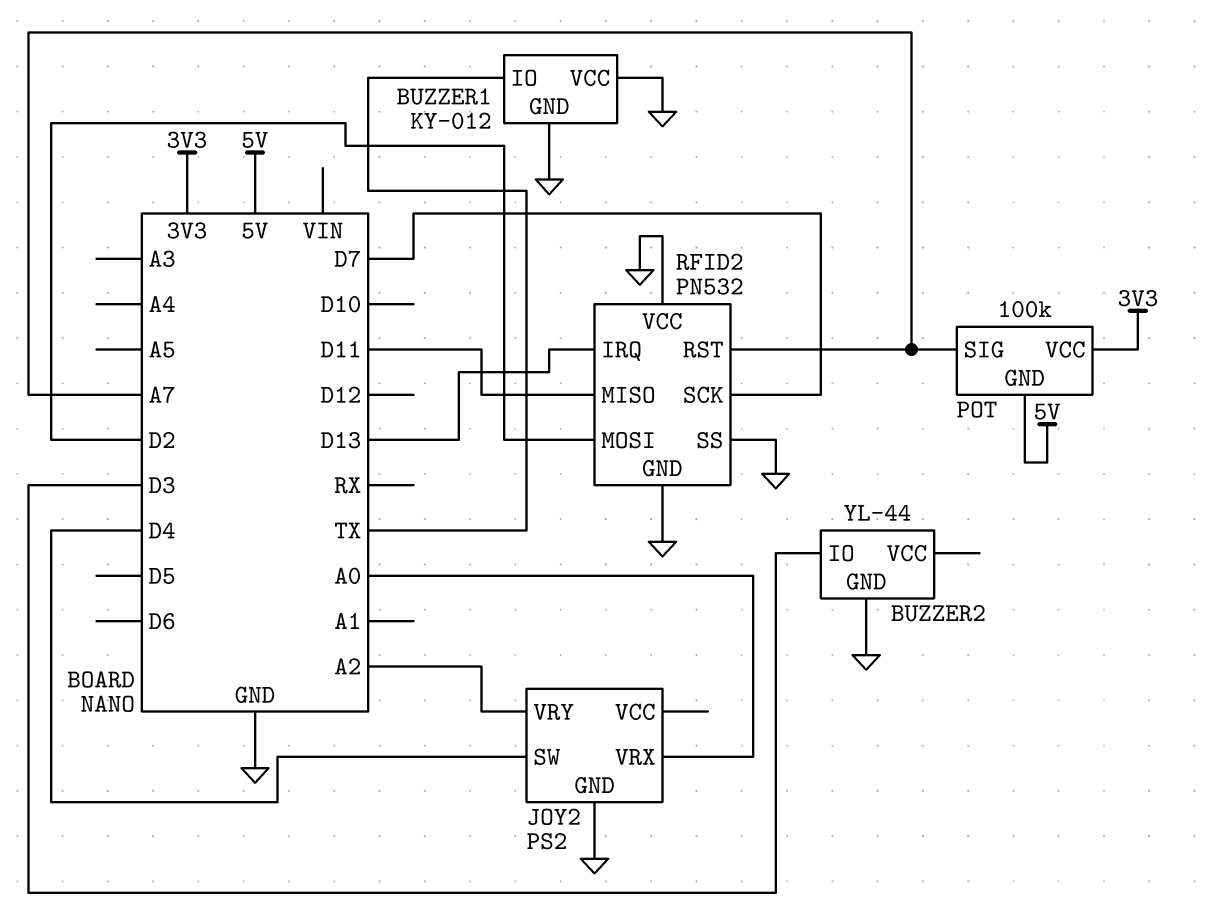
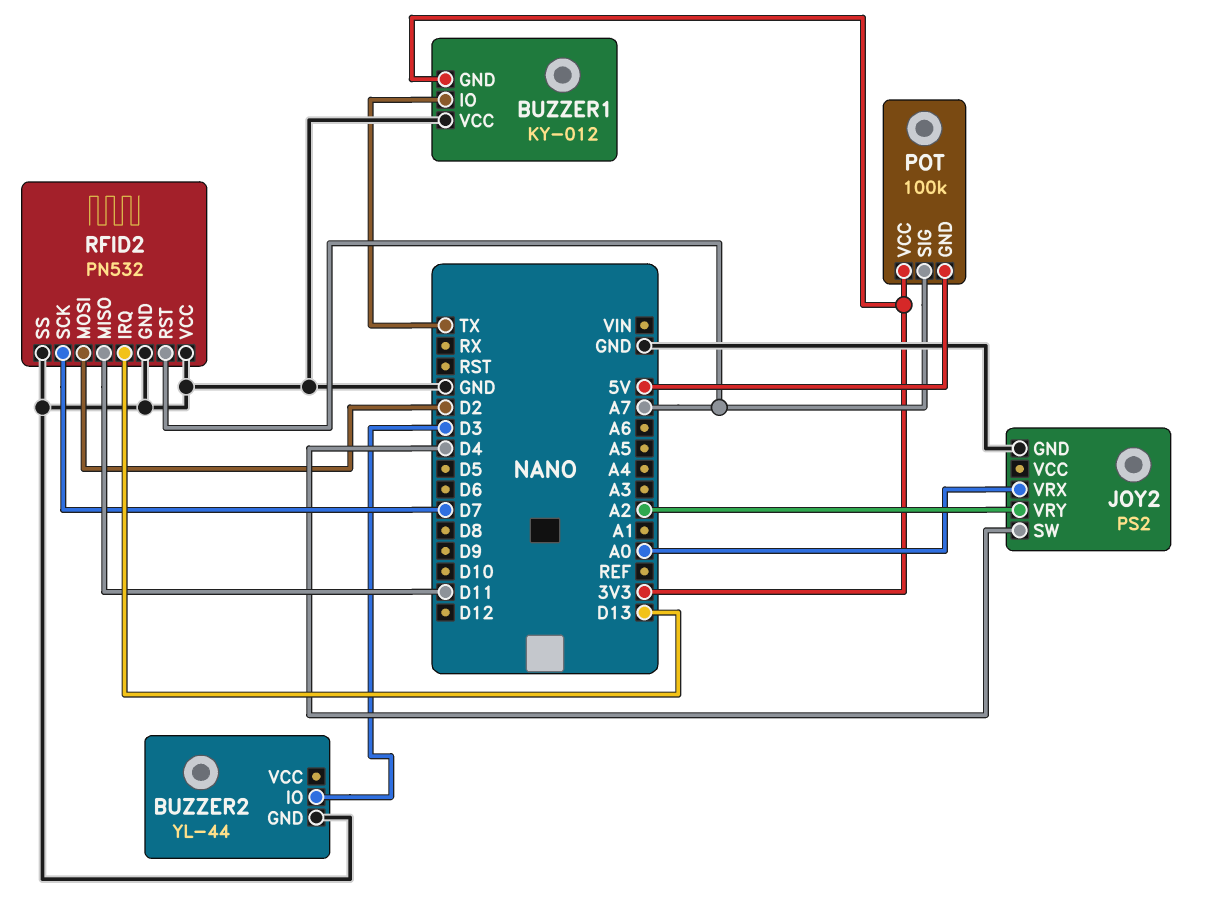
BUZZER1 pin GND: GND -> 3V3

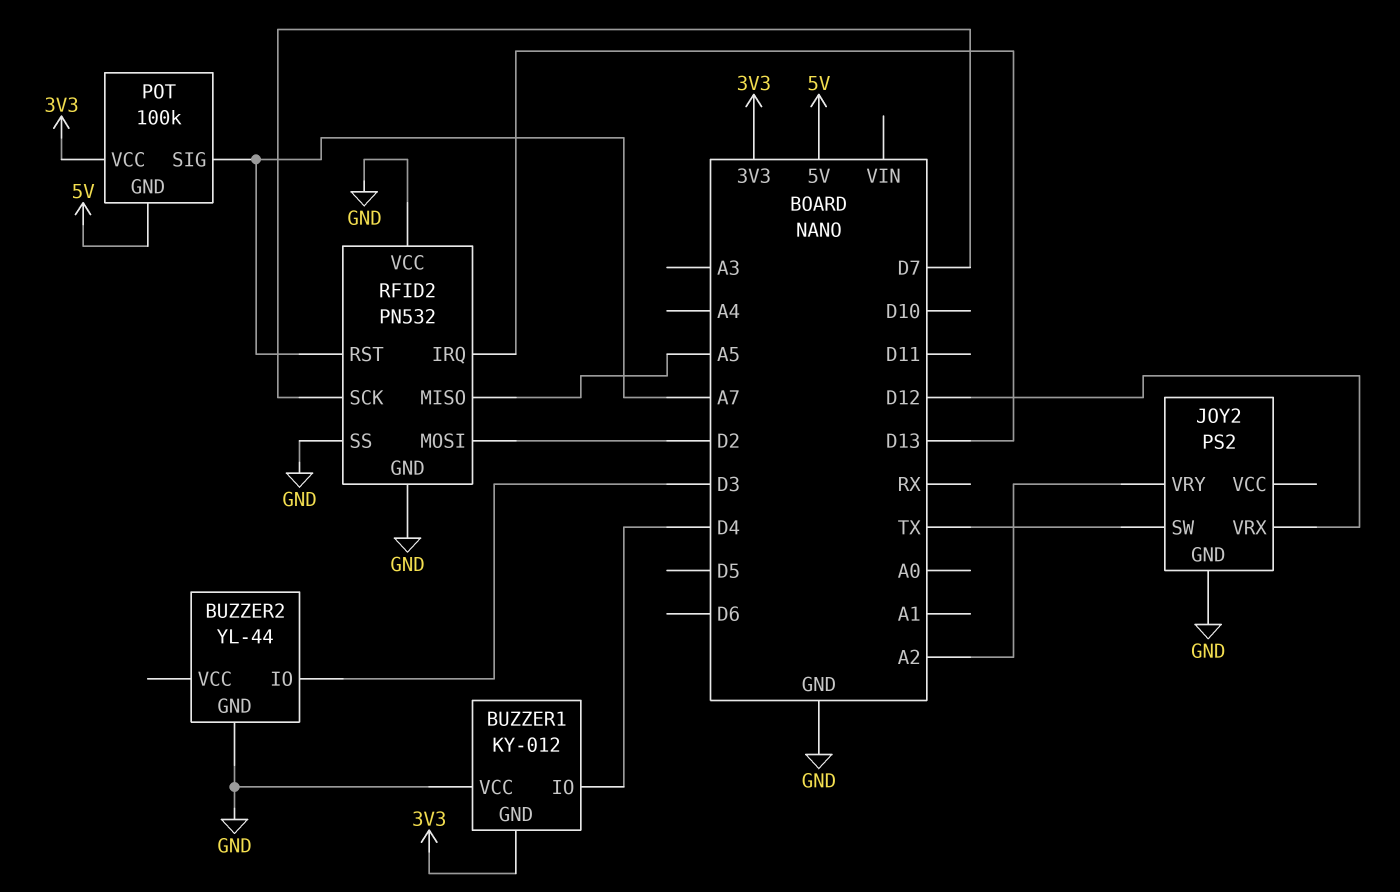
BUZZER1 pin IO: TX -> D4
JOY2 pin SW: D4 -> TX
JOY2 pin VRX: A0 -> D12
RFID2 pin MISO: D11 -> A5

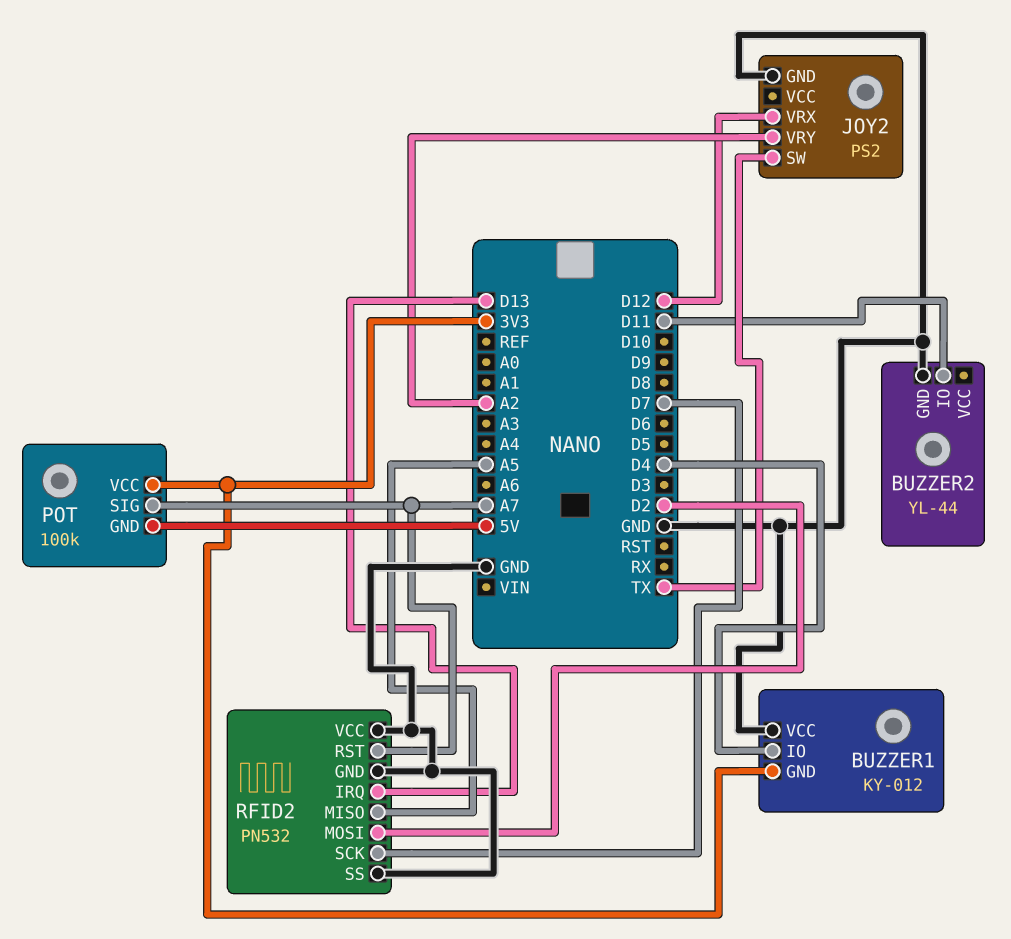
BUZZER2 pin IO: D3 -> D11

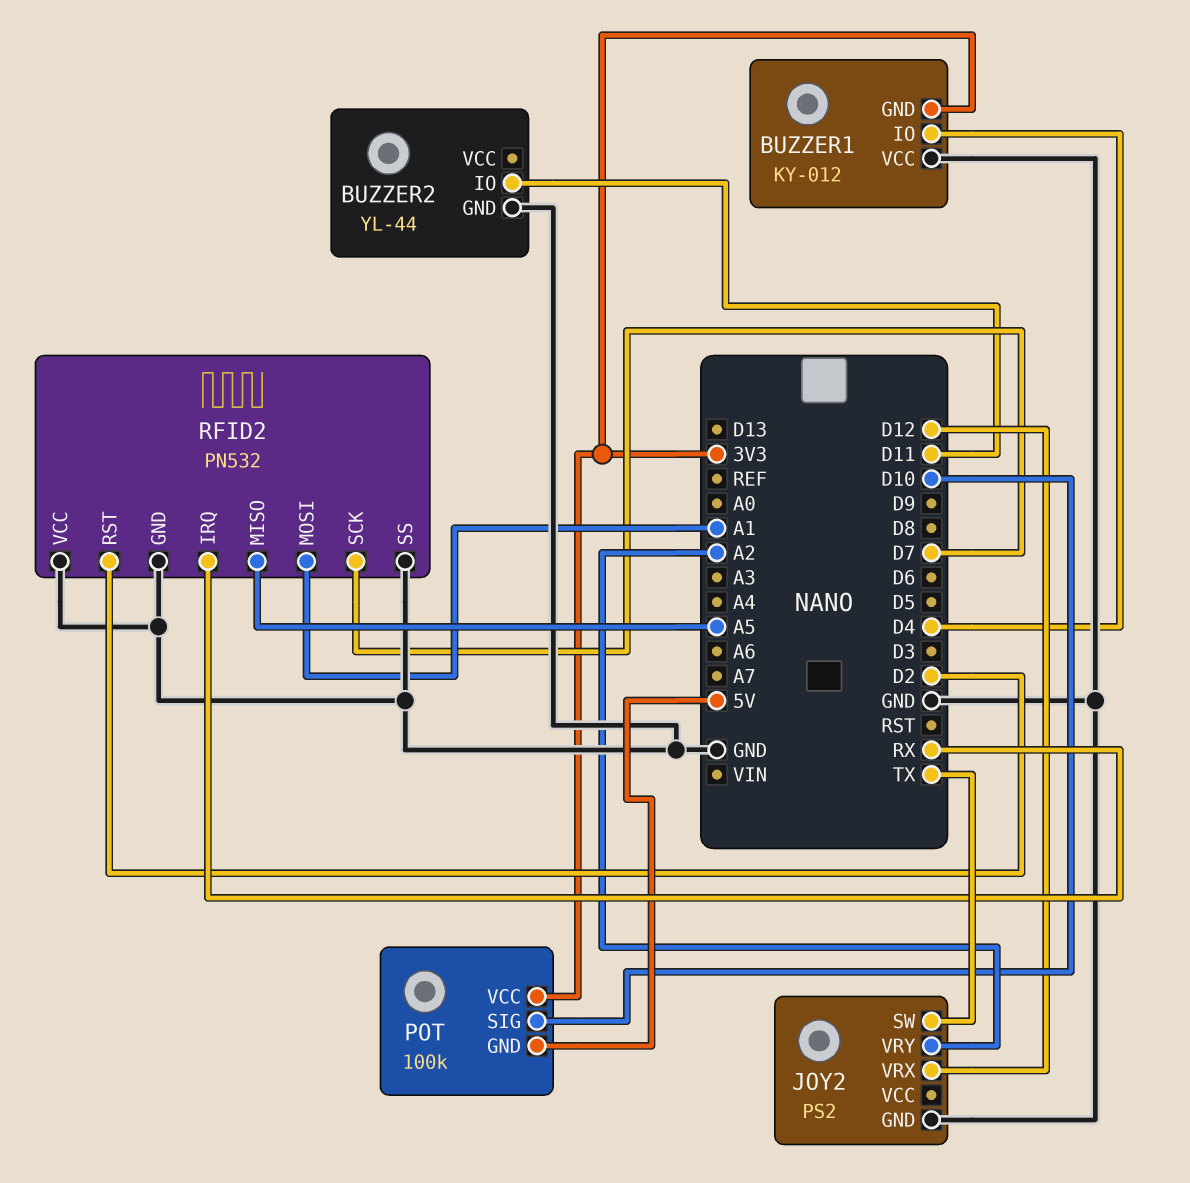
POT pin SIG: A7 -> D10
RFID2 pin IRQ: D13 -> RX
RFID2 pin MOSI: D2 -> A1
RFID2 pin RST: A7 -> D2

